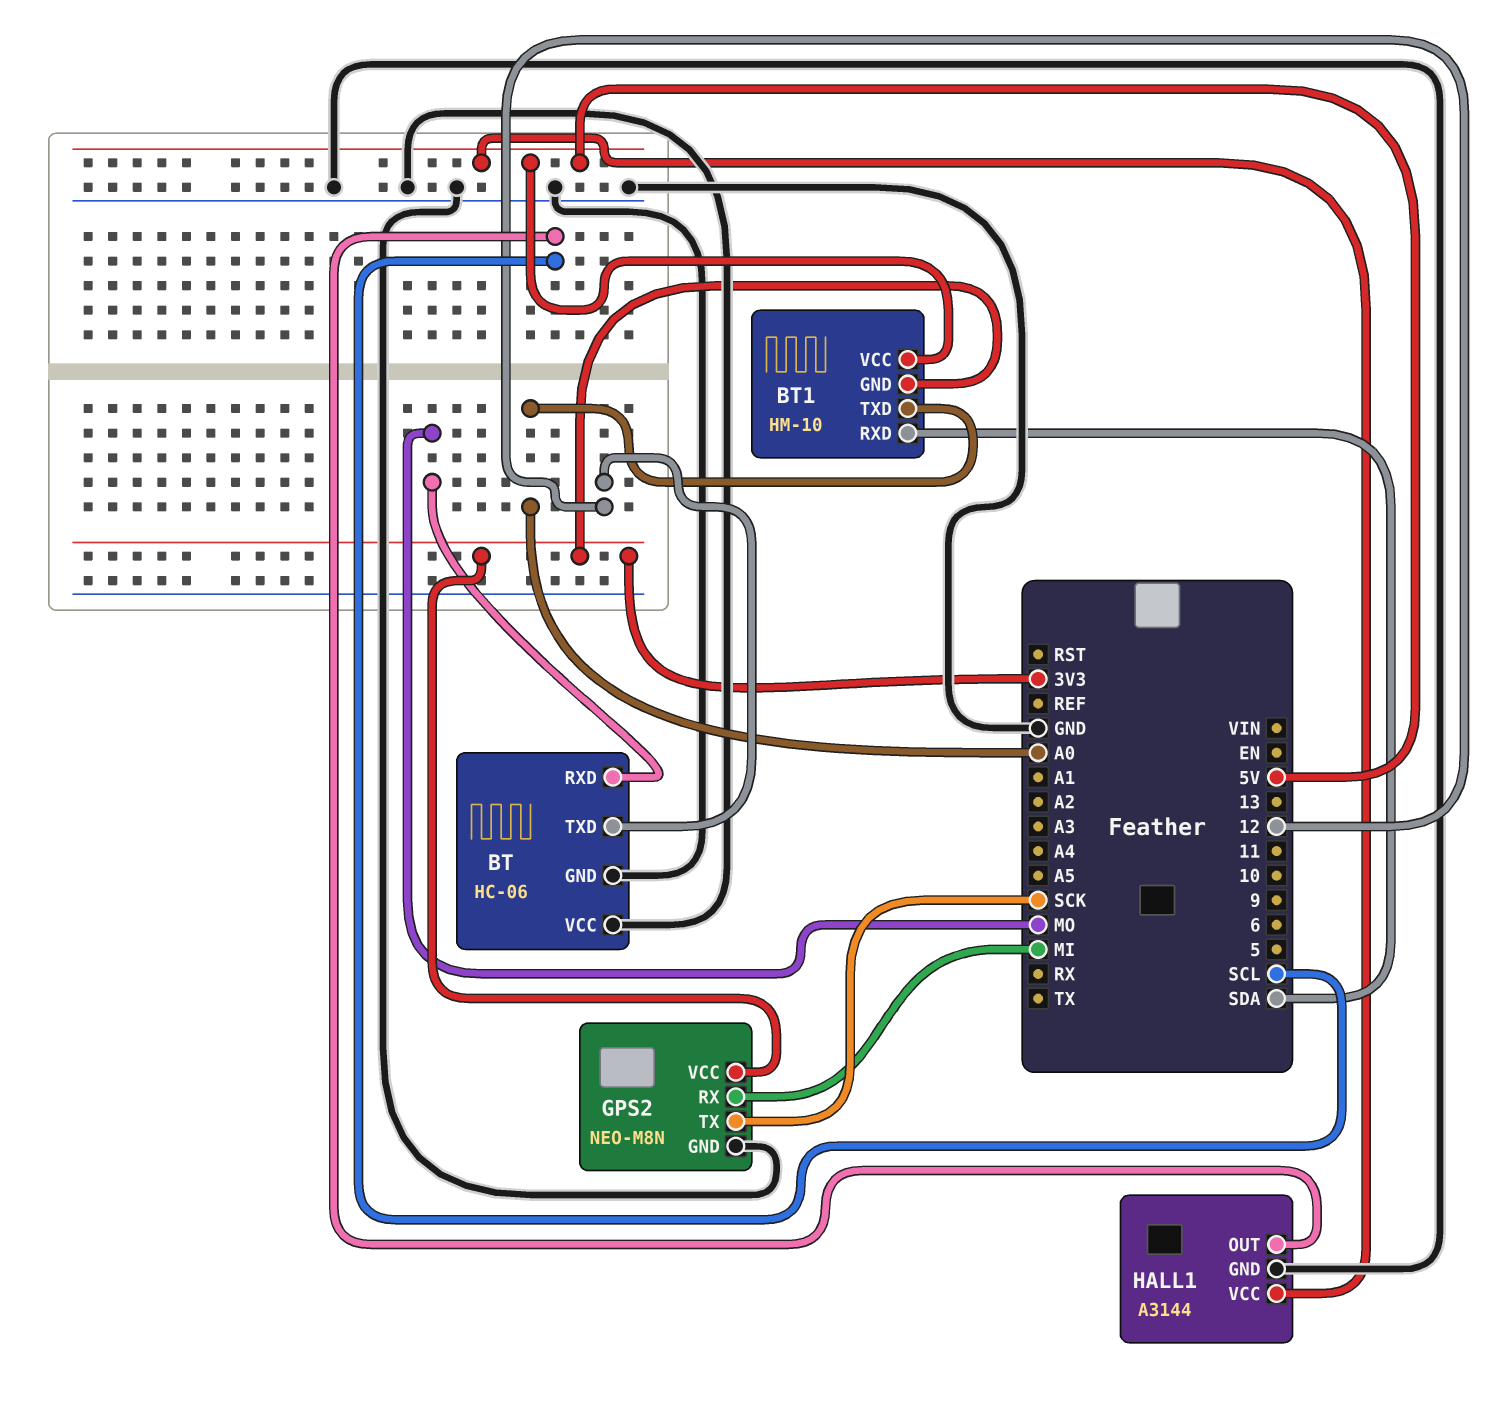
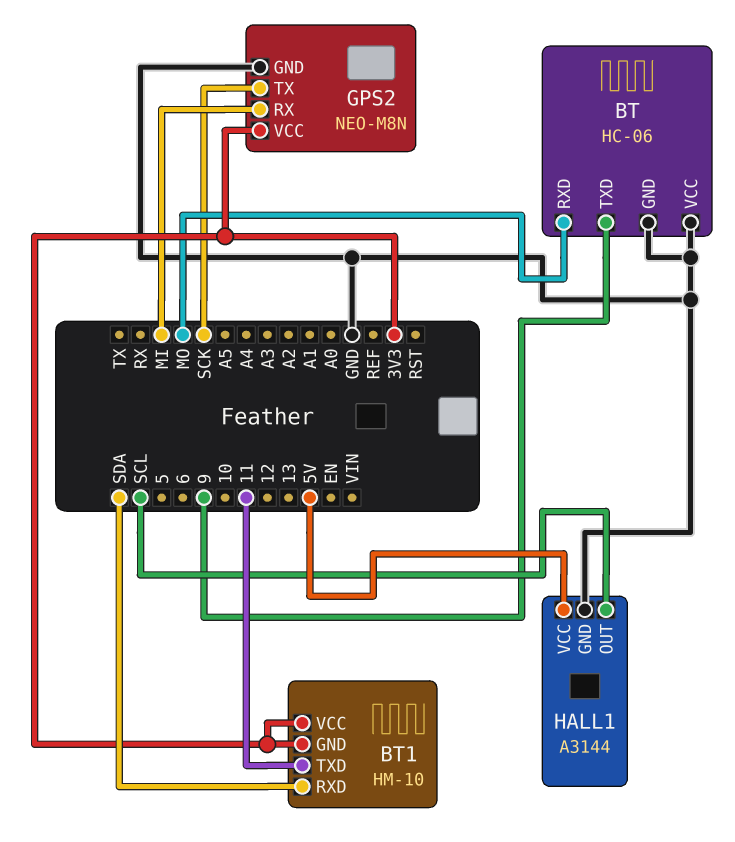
BT pin TXD: 12 -> 9
BT1 pin TXD: A0 -> 11
BT1 pin VCC: 5V -> 3V3

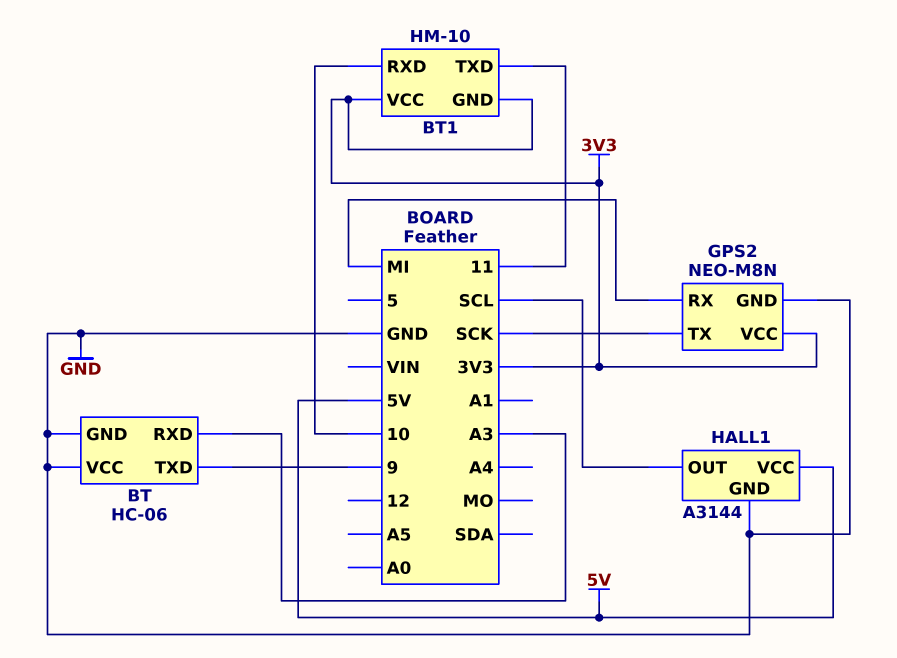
BT pin RXD: MO -> A3
BT1 pin RXD: SDA -> 10

